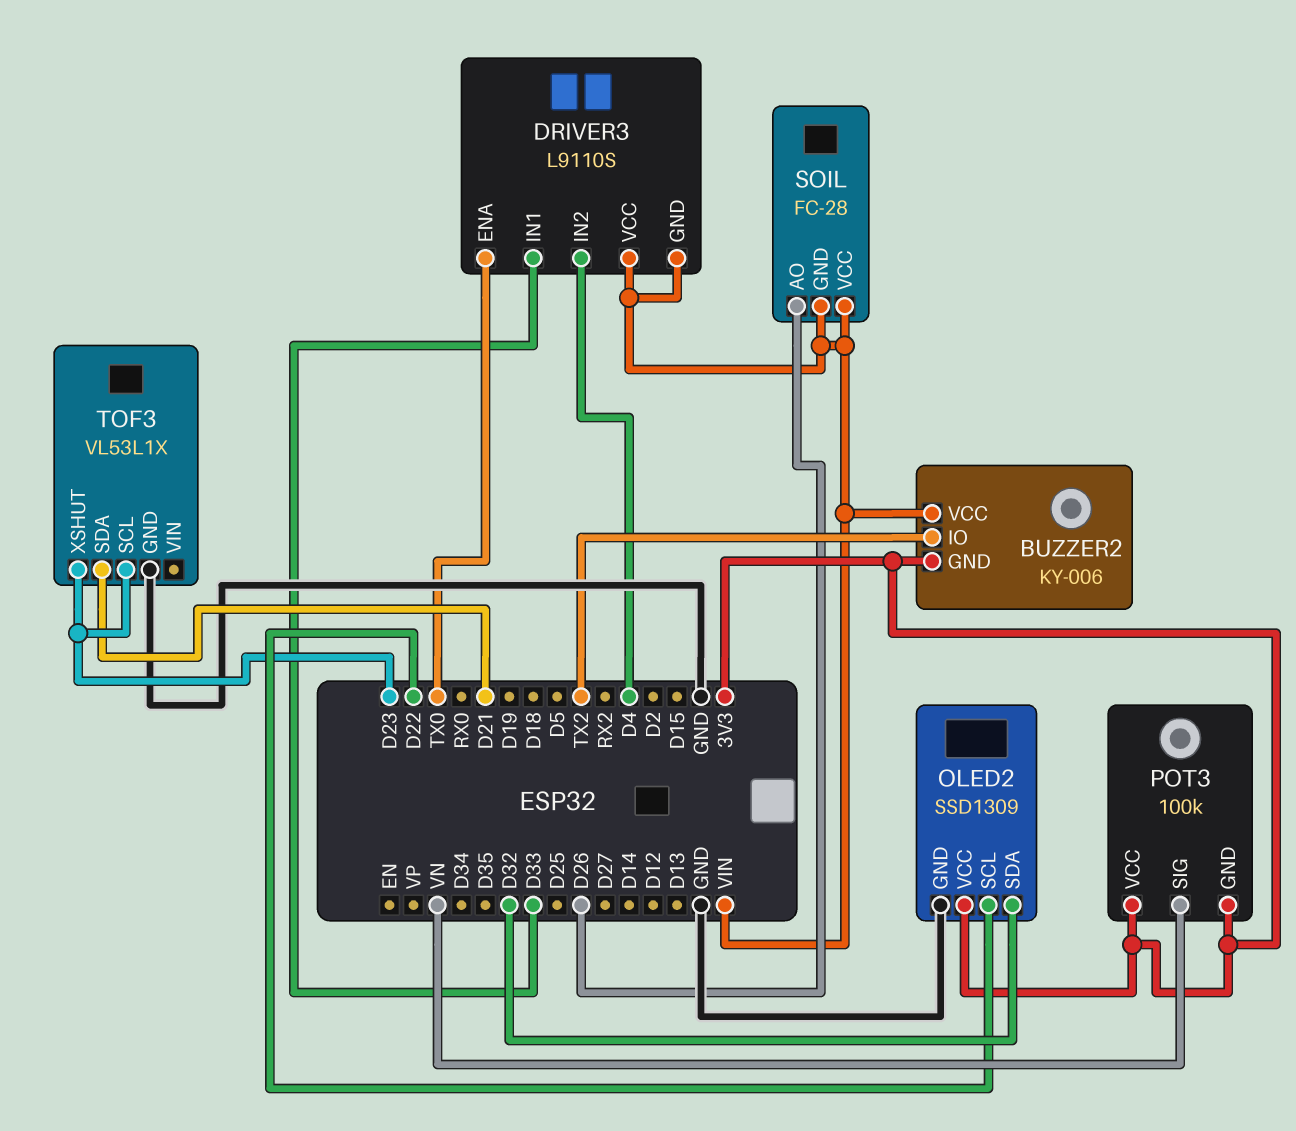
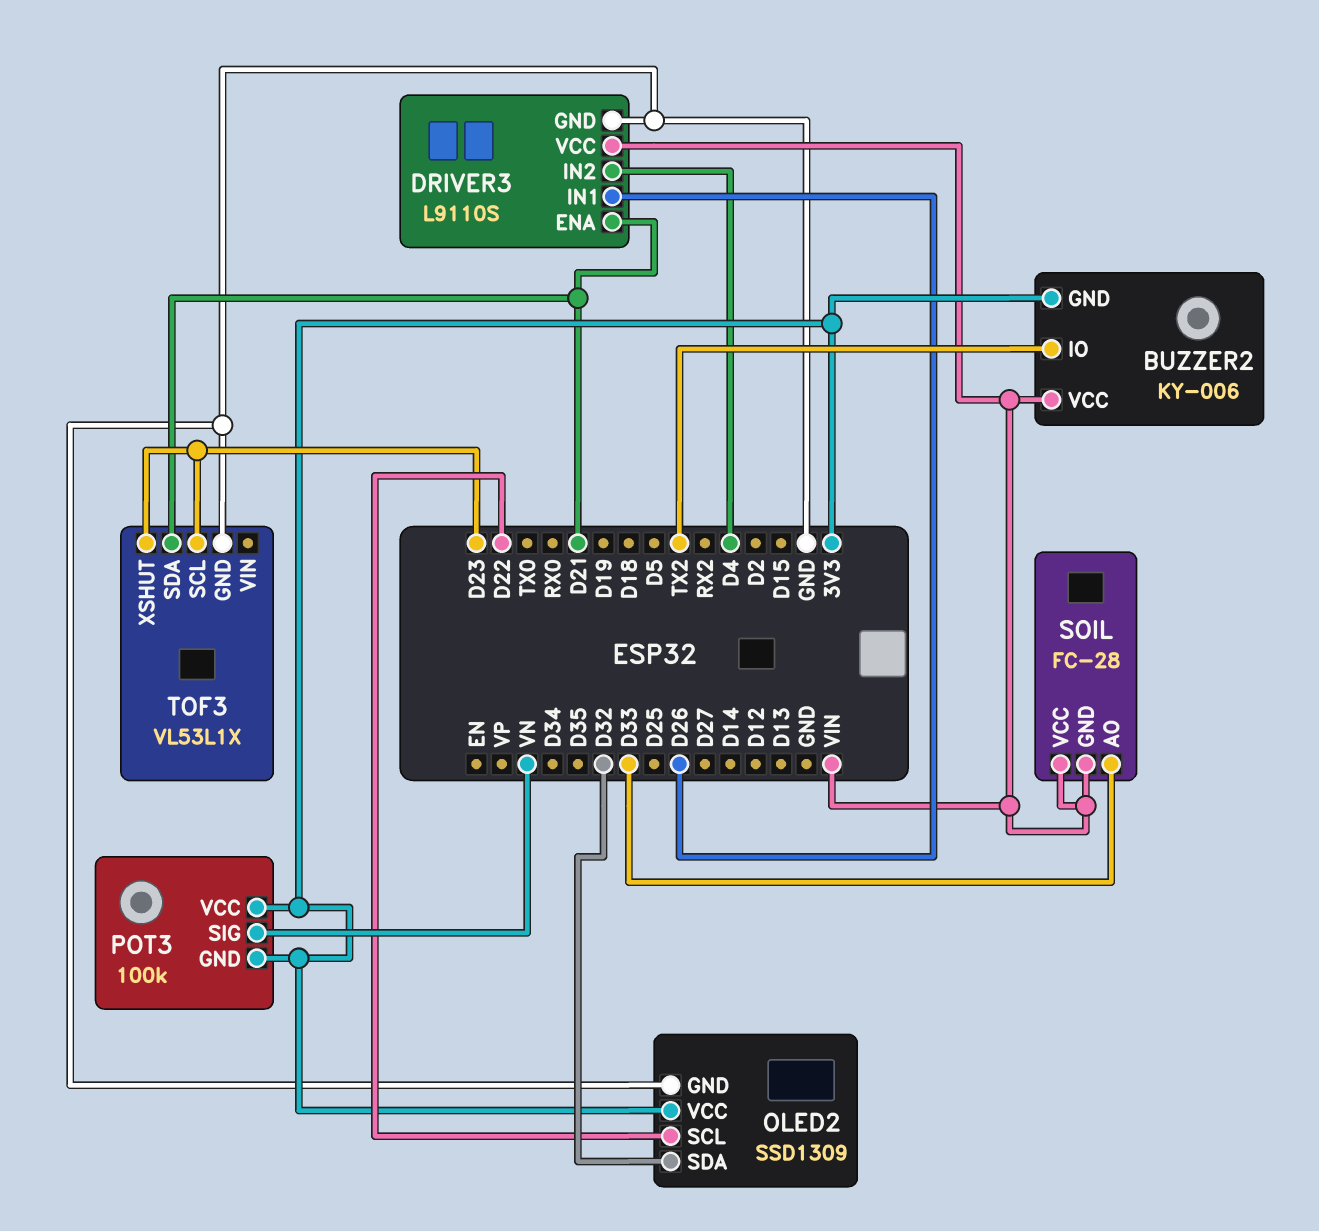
DRIVER3 pin ENA: TX0 -> D21
DRIVER3 pin GND: VIN -> GND
DRIVER3 pin IN1: D33 -> D26
SOIL pin AO: D26 -> D33

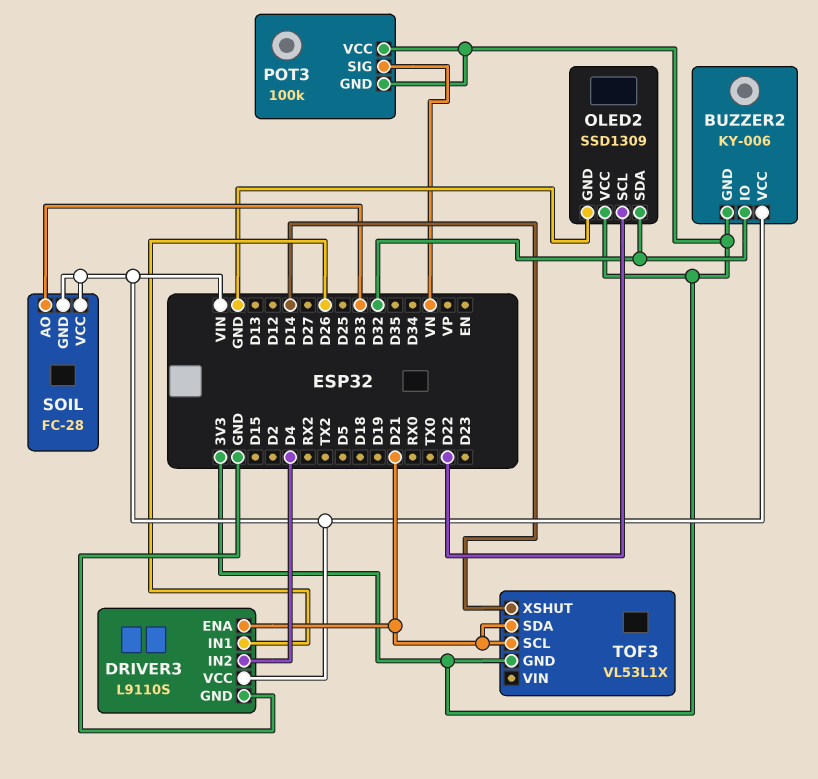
BUZZER2 pin IO: TX2 -> D32
TOF3 pin GND: GND -> 3V3
TOF3 pin SCL: D23 -> D21
TOF3 pin XSHUT: D23 -> D14

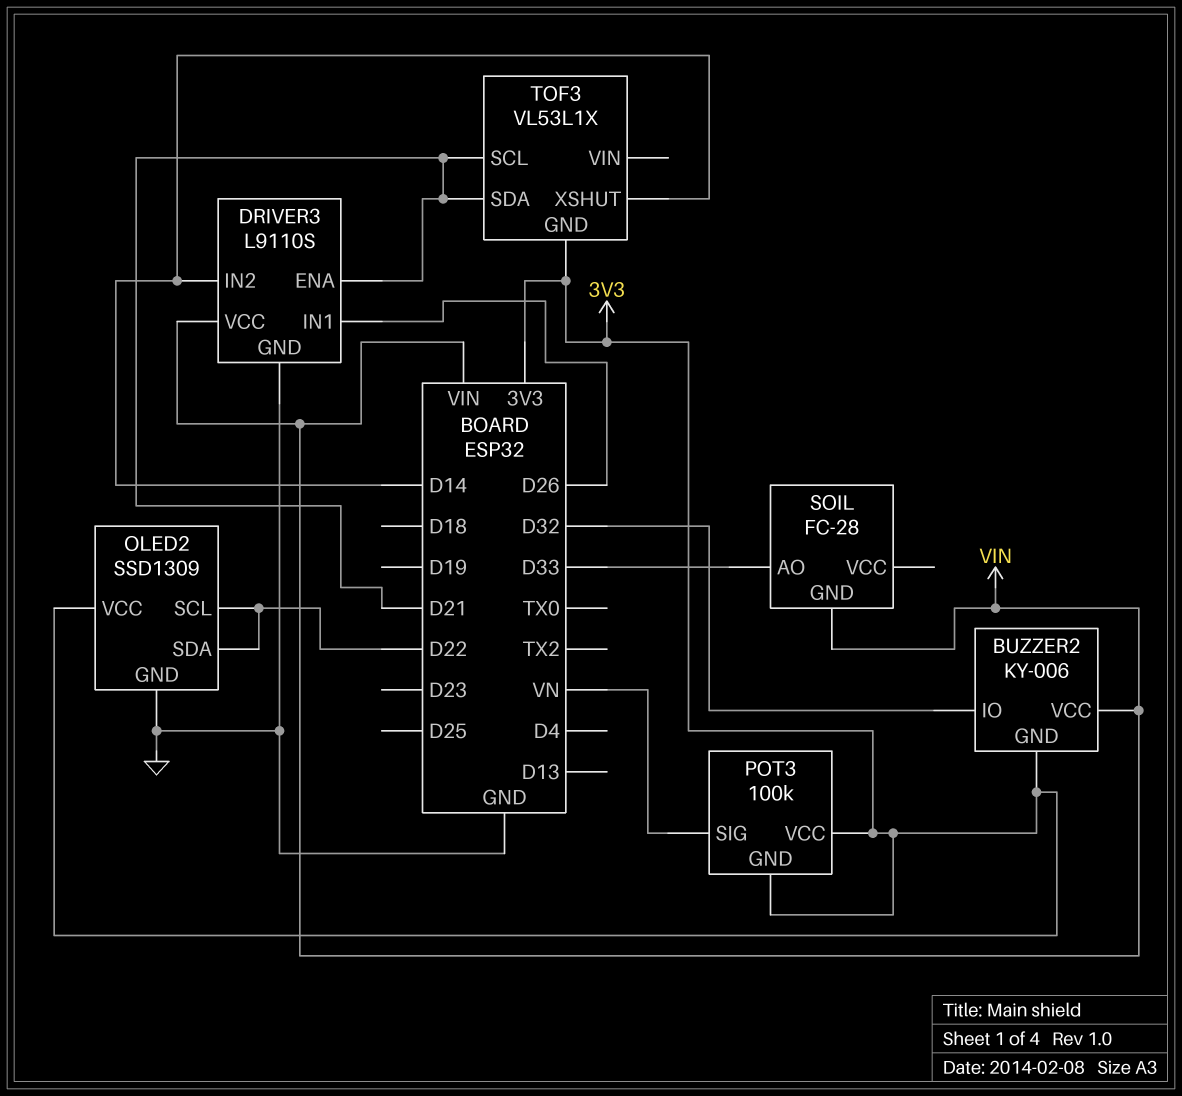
DRIVER3 pin IN2: D4 -> D14
OLED2 pin SDA: D32 -> D22
SOIL pin VCC: VIN -> none

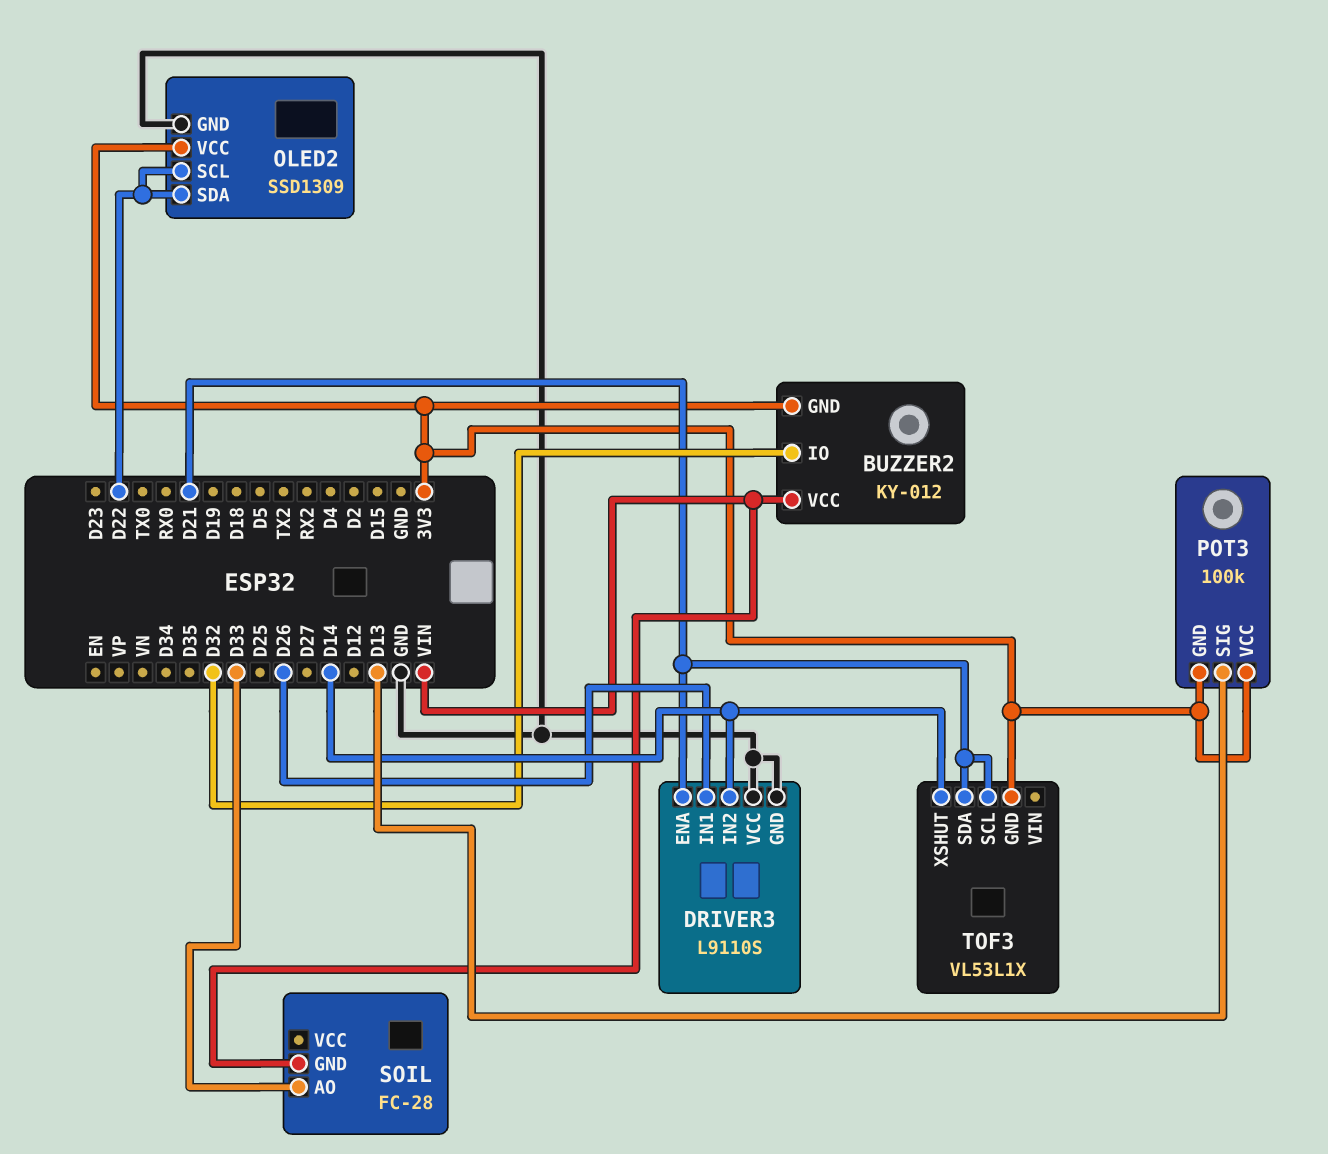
BUZZER2: KY-006 -> KY-012
DRIVER3 pin VCC: VIN -> GND
POT3 pin SIG: VN -> D13

